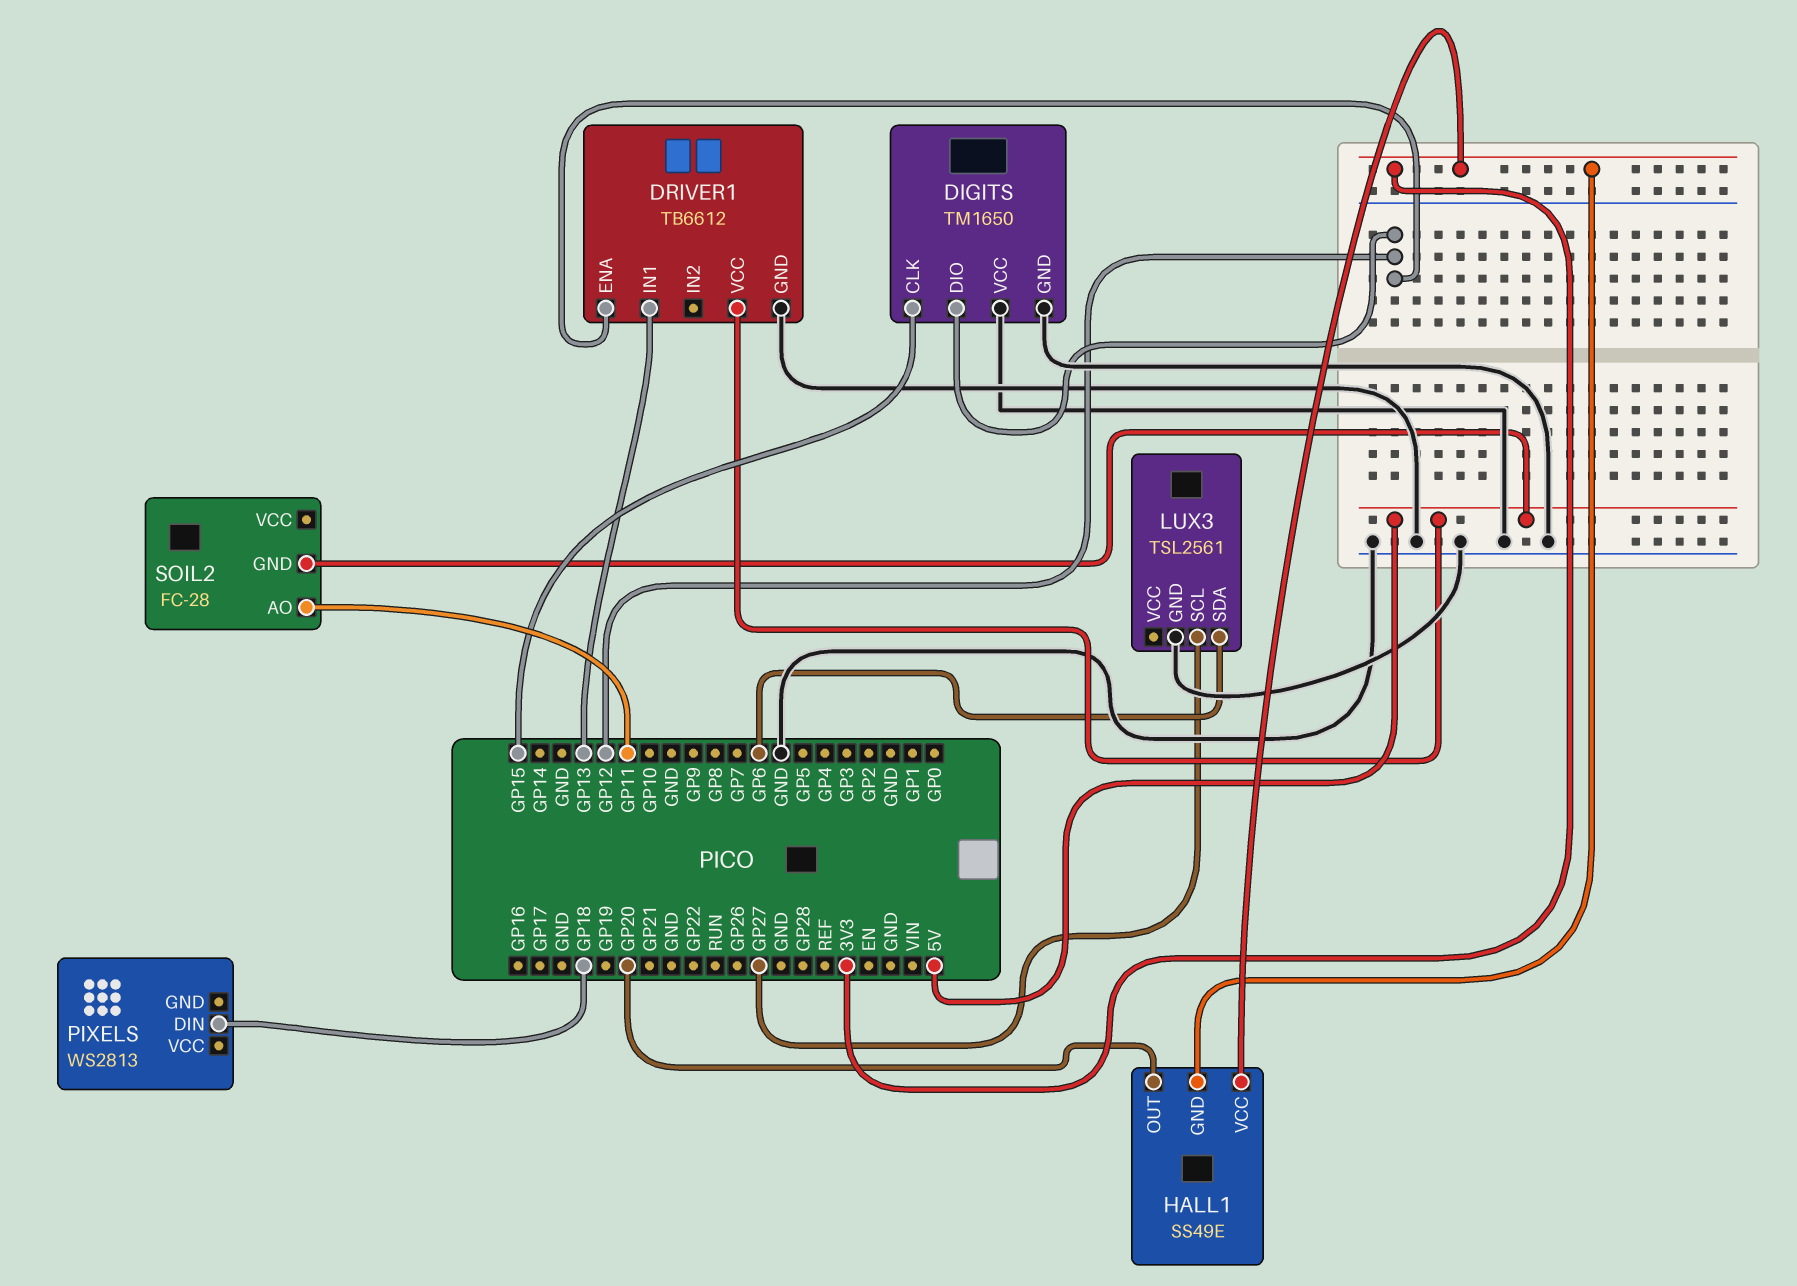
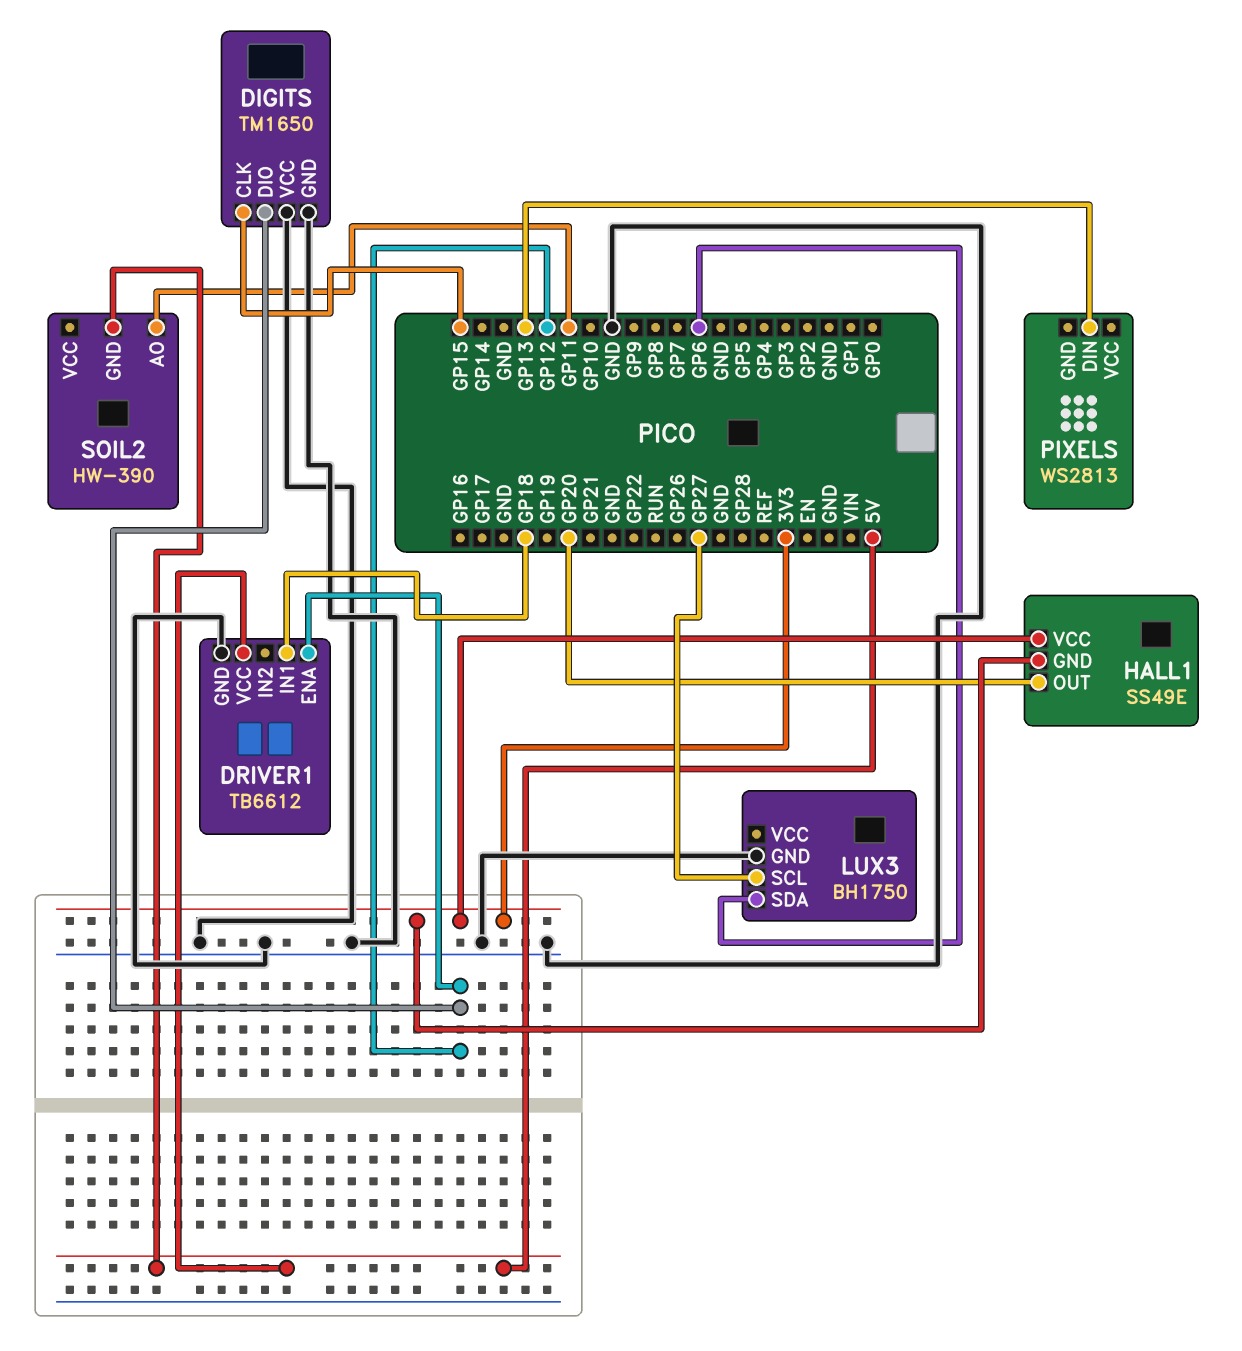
DRIVER1 pin IN1: GP13 -> GP18
LUX3: TSL2561 -> BH1750
PIXELS pin DIN: GP18 -> GP13
SOIL2: FC-28 -> HW-390

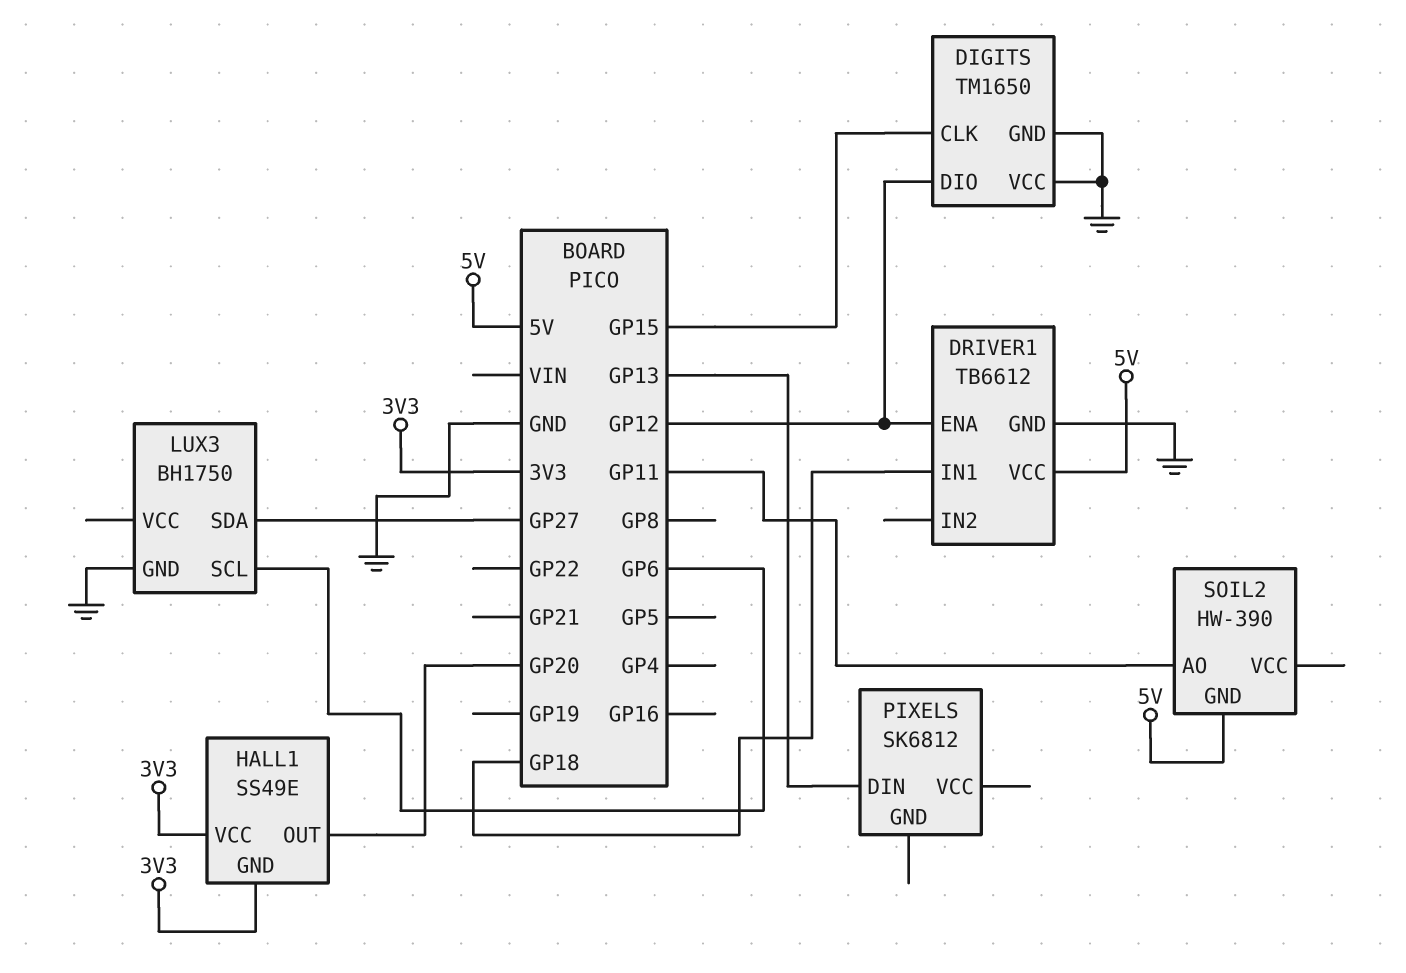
LUX3 pin SCL: GP27 -> GP6
LUX3 pin SDA: GP6 -> GP27
PIXELS: WS2813 -> SK6812

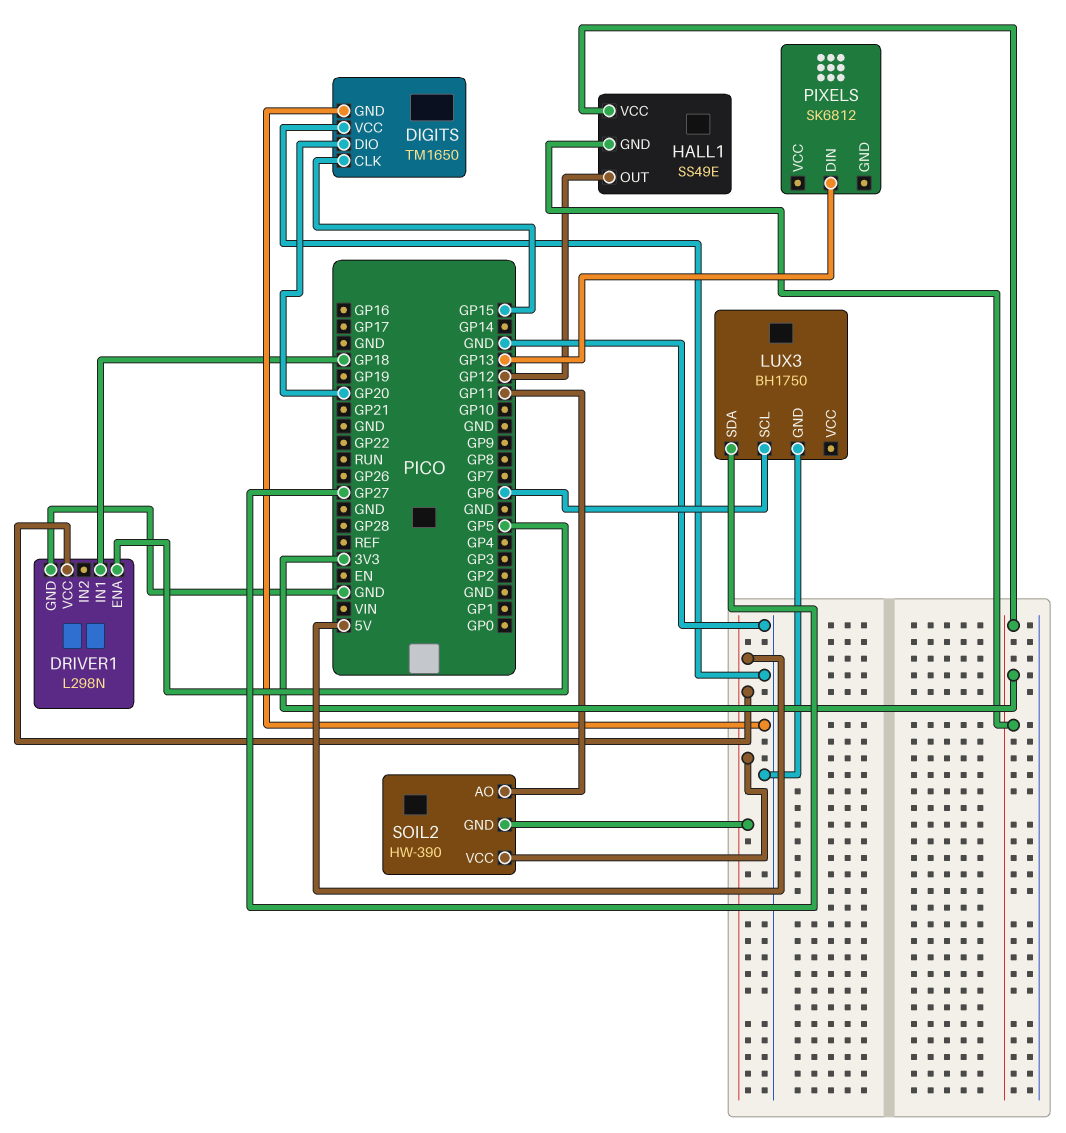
DIGITS pin DIO: GP12 -> GP20
DRIVER1: TB6612 -> L298N
DRIVER1 pin ENA: GP12 -> GP5
HALL1 pin OUT: GP20 -> GP12
SOIL2 pin VCC: none -> 5V

